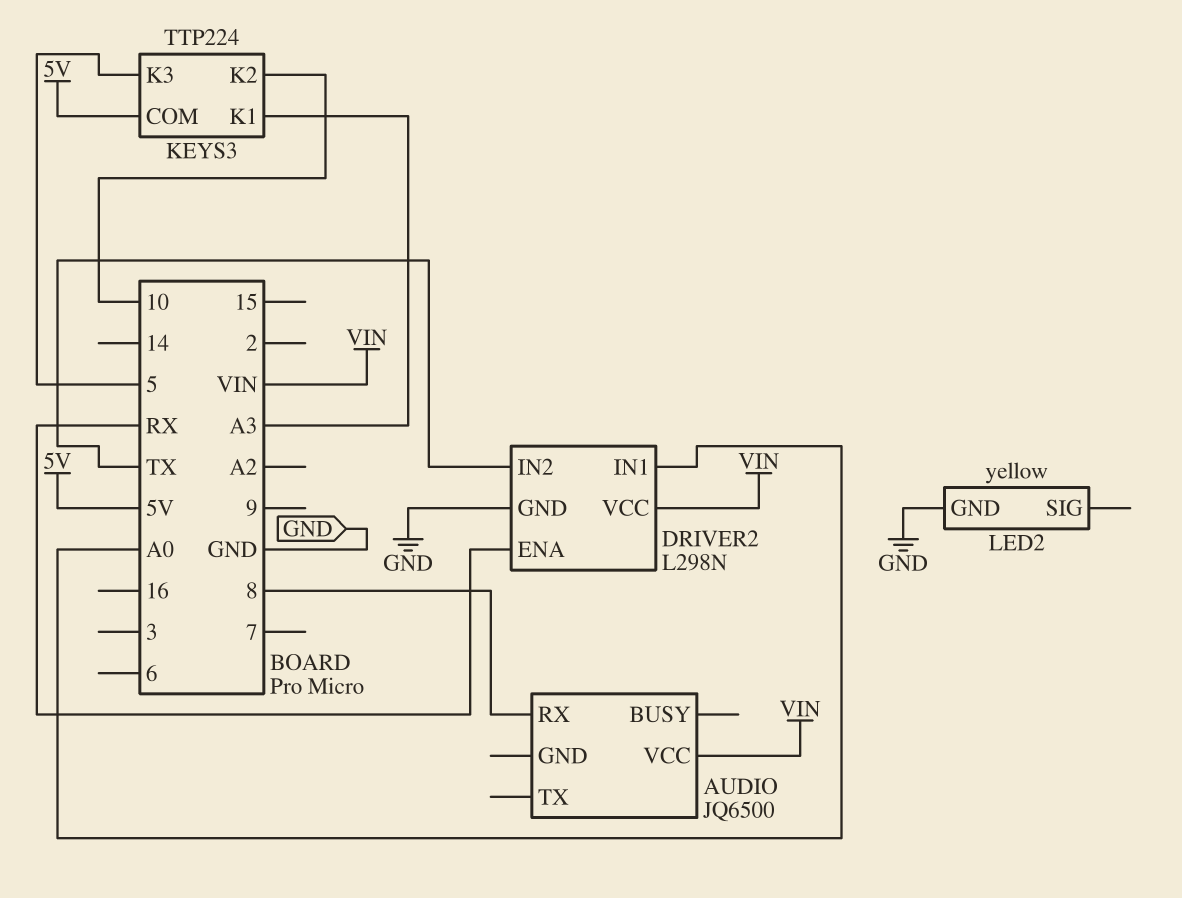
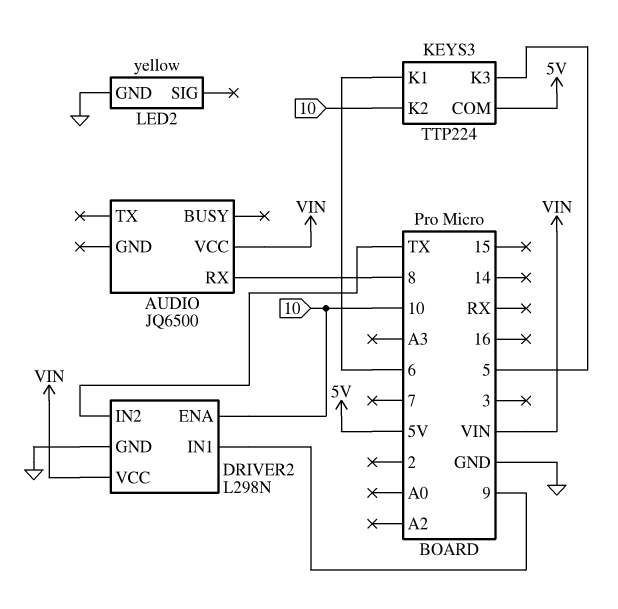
DRIVER2 pin ENA: RX -> 10
DRIVER2 pin IN1: A0 -> 9
KEYS3 pin K1: A3 -> 6

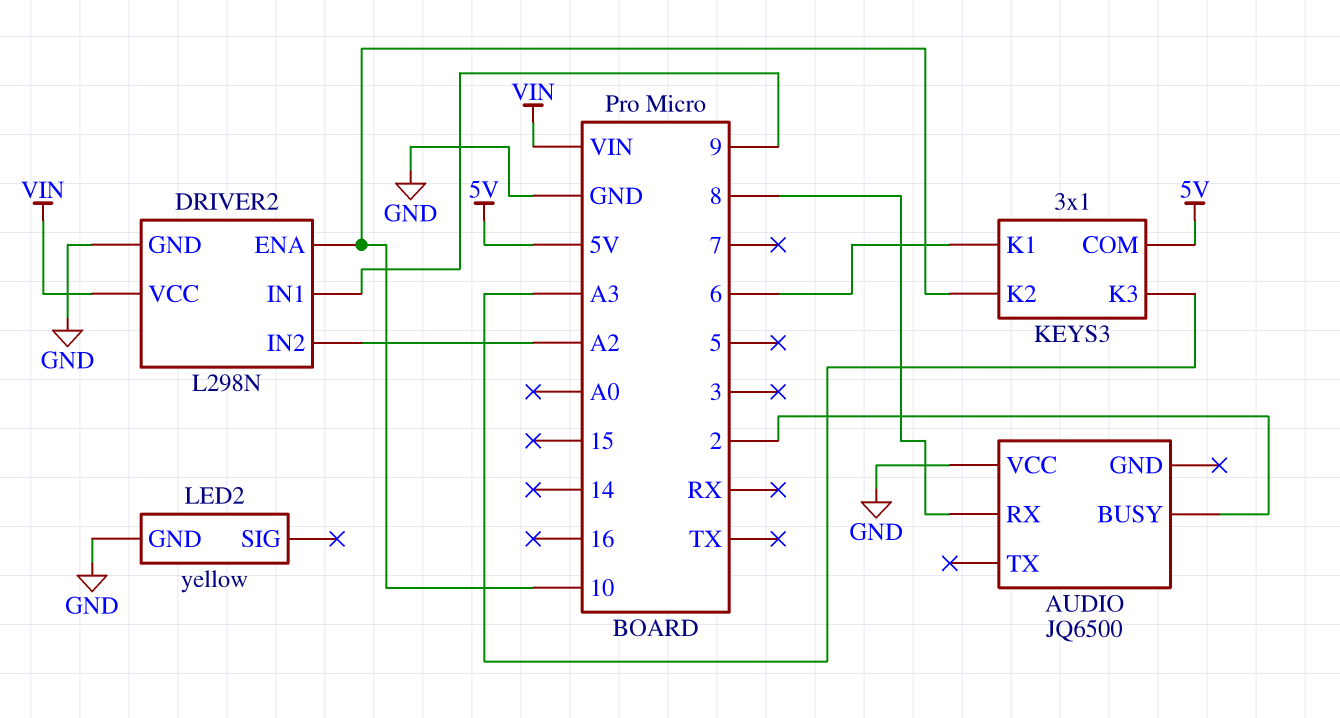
AUDIO pin BUSY: none -> 2
AUDIO pin VCC: VIN -> GND
DRIVER2 pin IN2: TX -> A2
KEYS3: TTP224 -> 3x1
KEYS3 pin K3: 5 -> A3

